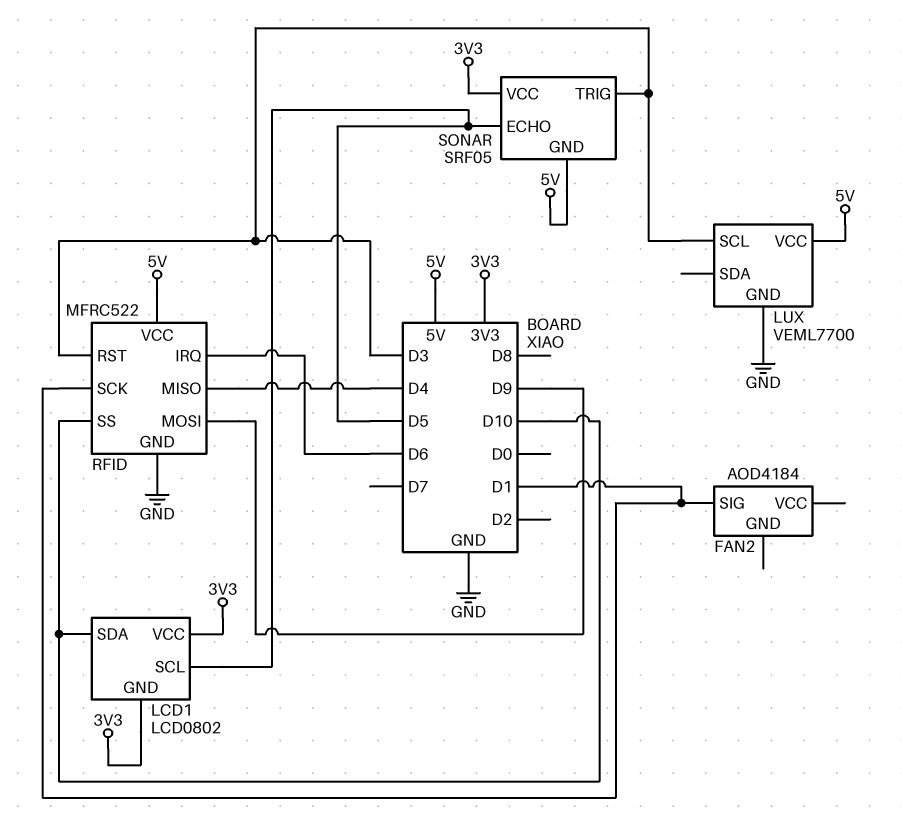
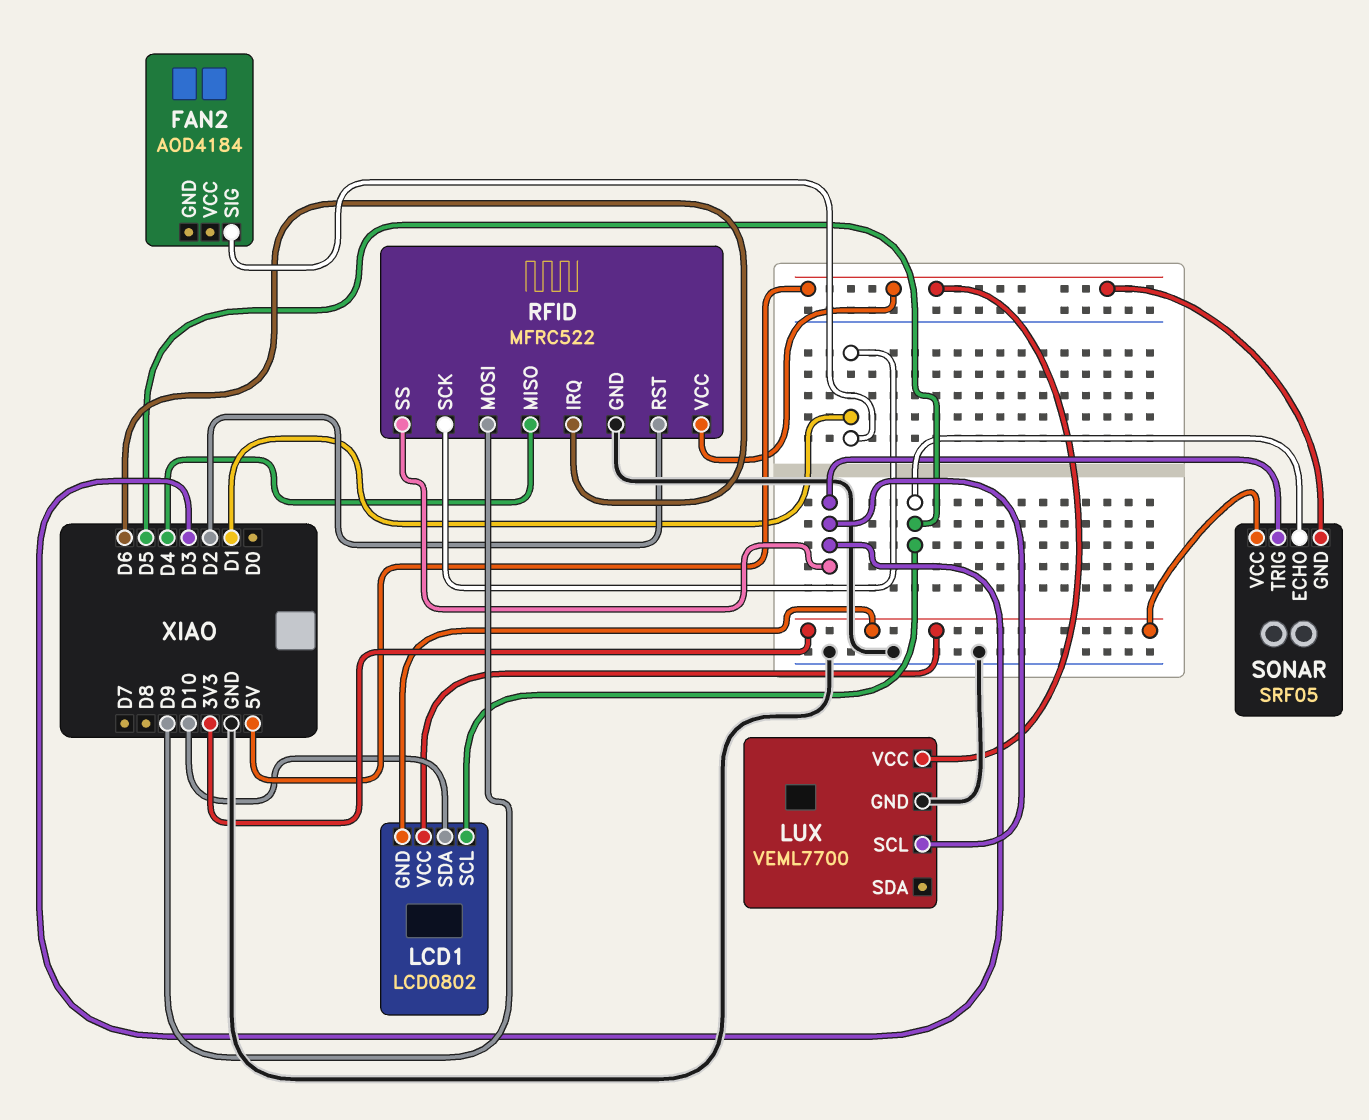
RFID pin RST: D3 -> D2
RFID pin SS: D10 -> D3

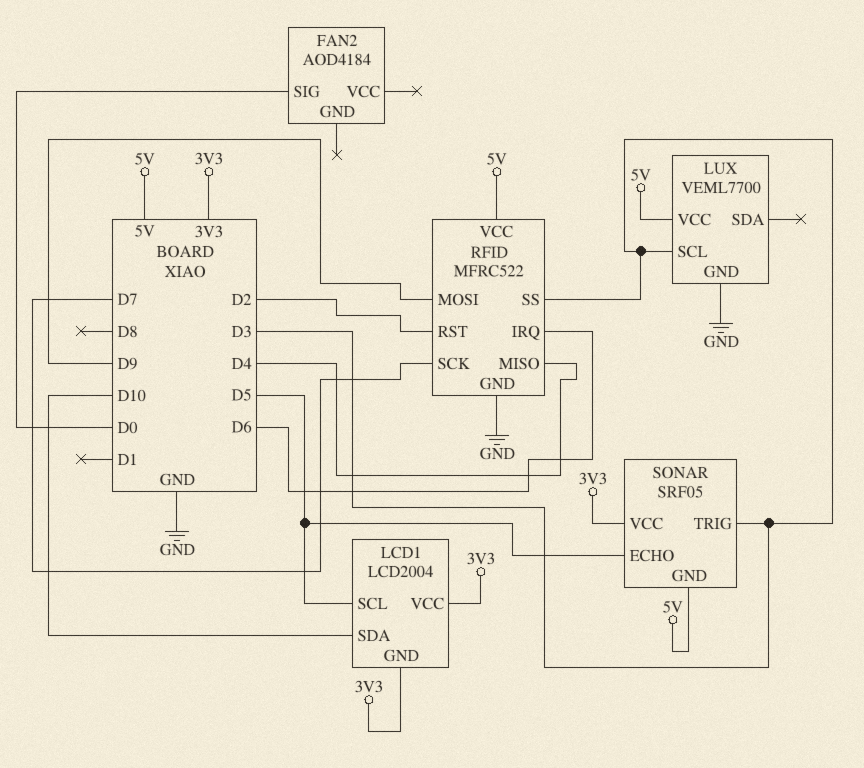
FAN2 pin SIG: D1 -> D0
LCD1: LCD0802 -> LCD2004
RFID pin SCK: D1 -> D7

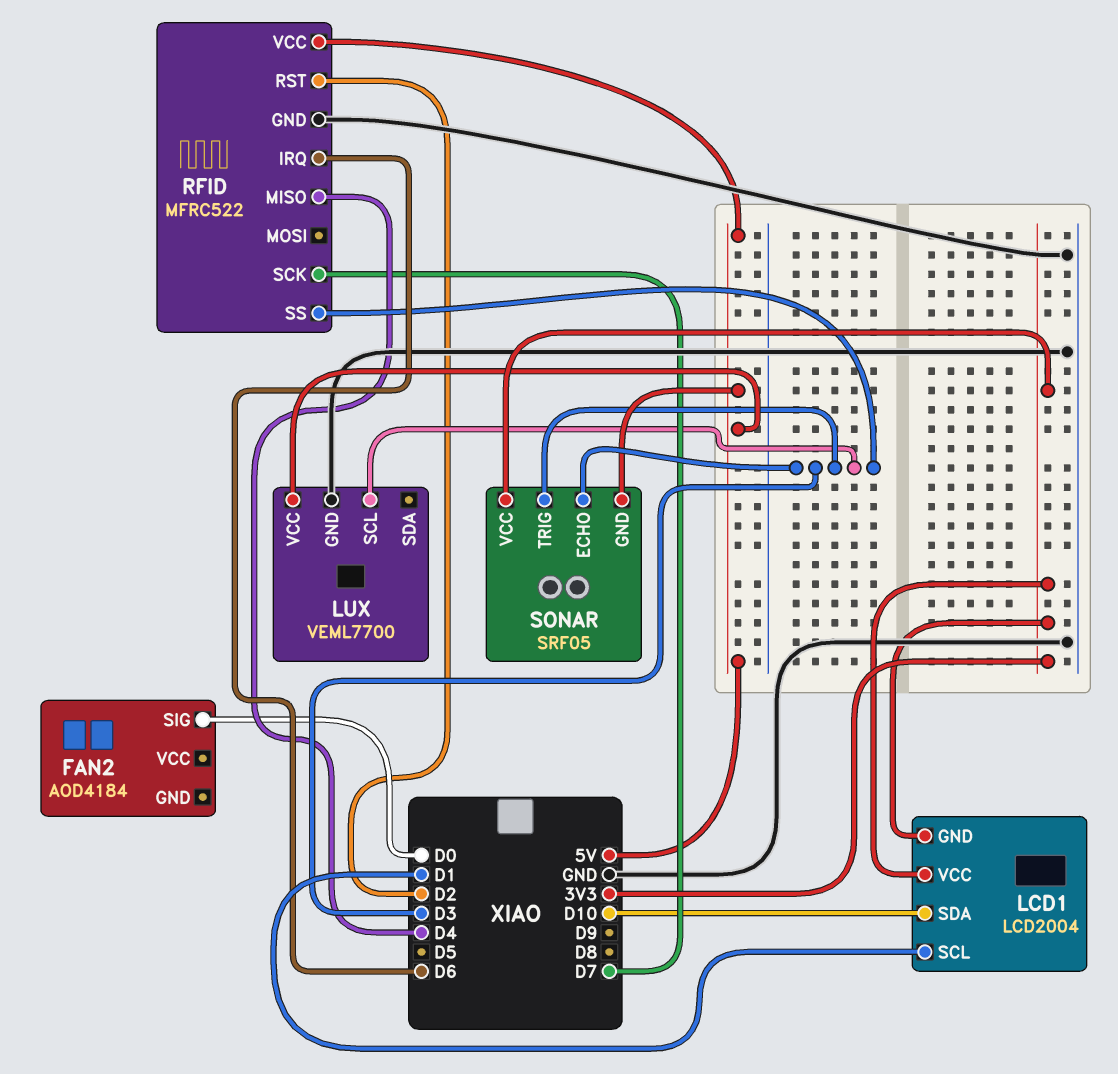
LCD1 pin SCL: D5 -> D1
RFID pin MOSI: D9 -> none
SONAR pin ECHO: D5 -> D3

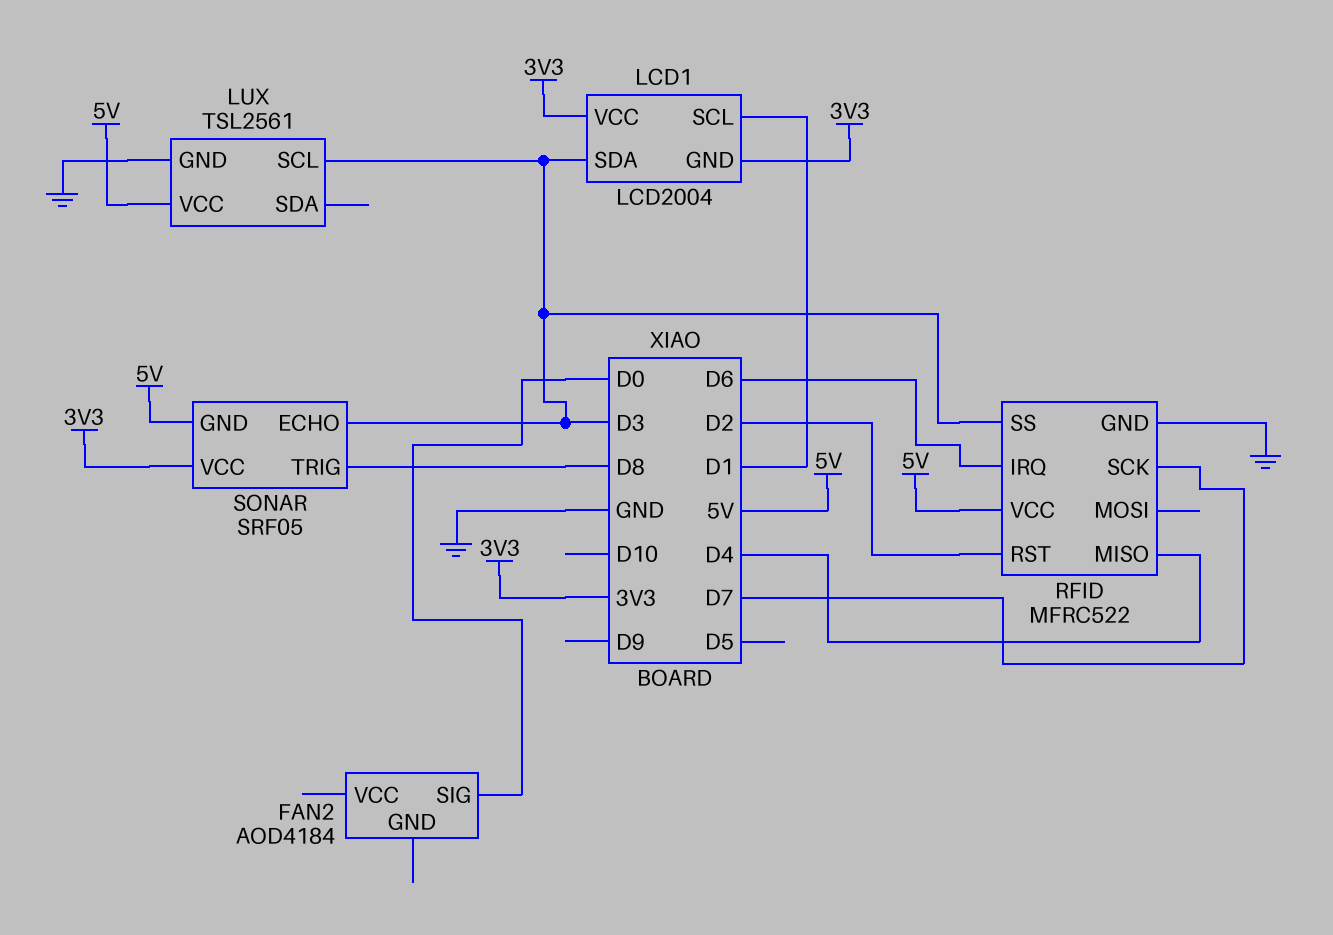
LCD1 pin SDA: D10 -> D3
LUX: VEML7700 -> TSL2561
SONAR pin TRIG: D3 -> D8

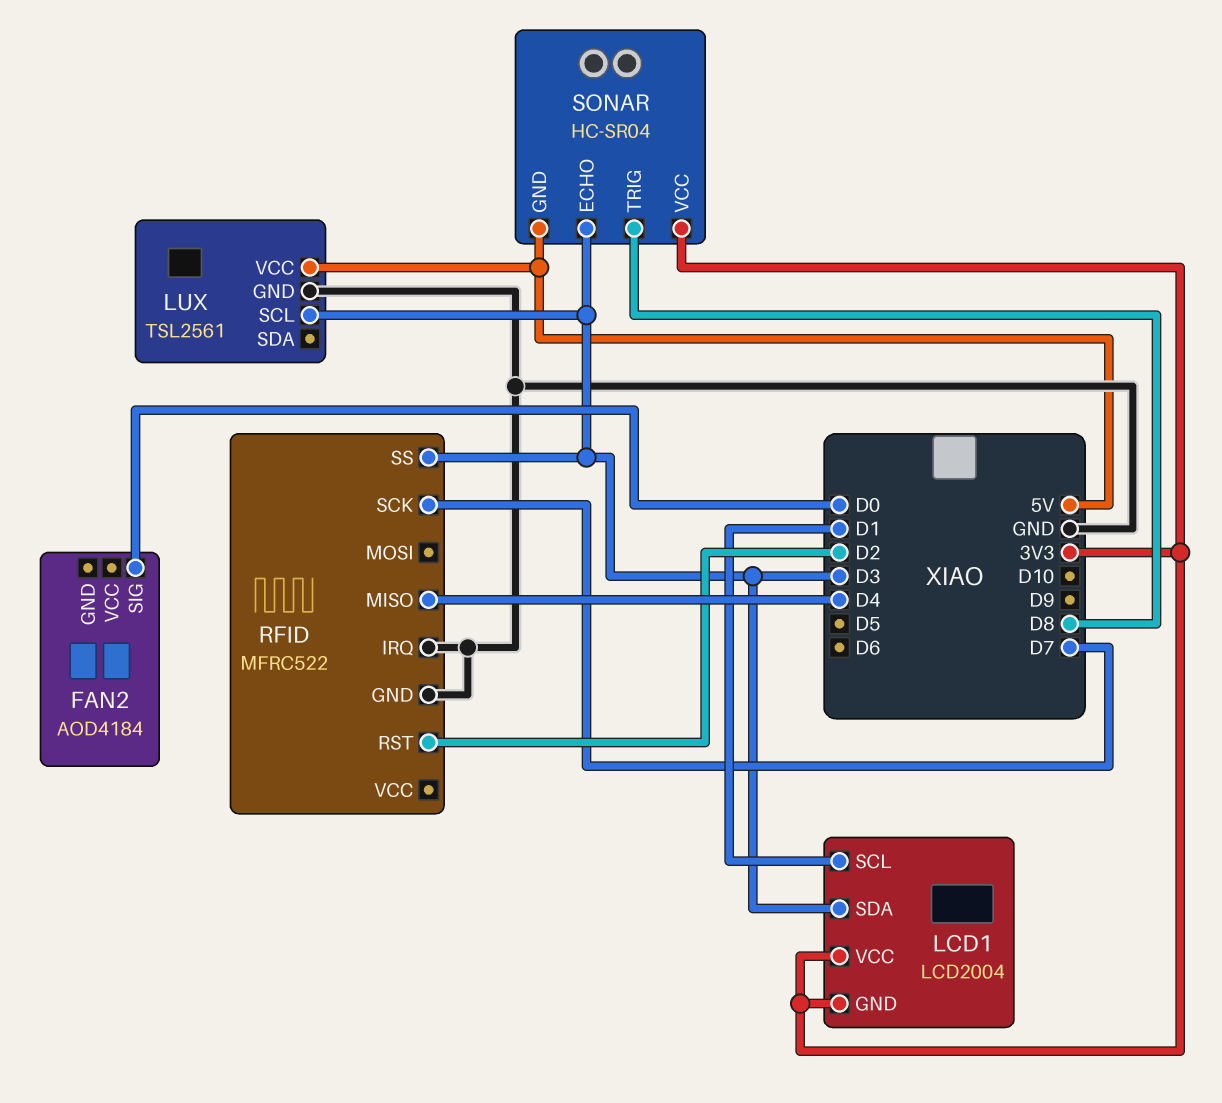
RFID pin IRQ: D6 -> GND
RFID pin VCC: 5V -> none
SONAR: SRF05 -> HC-SR04

